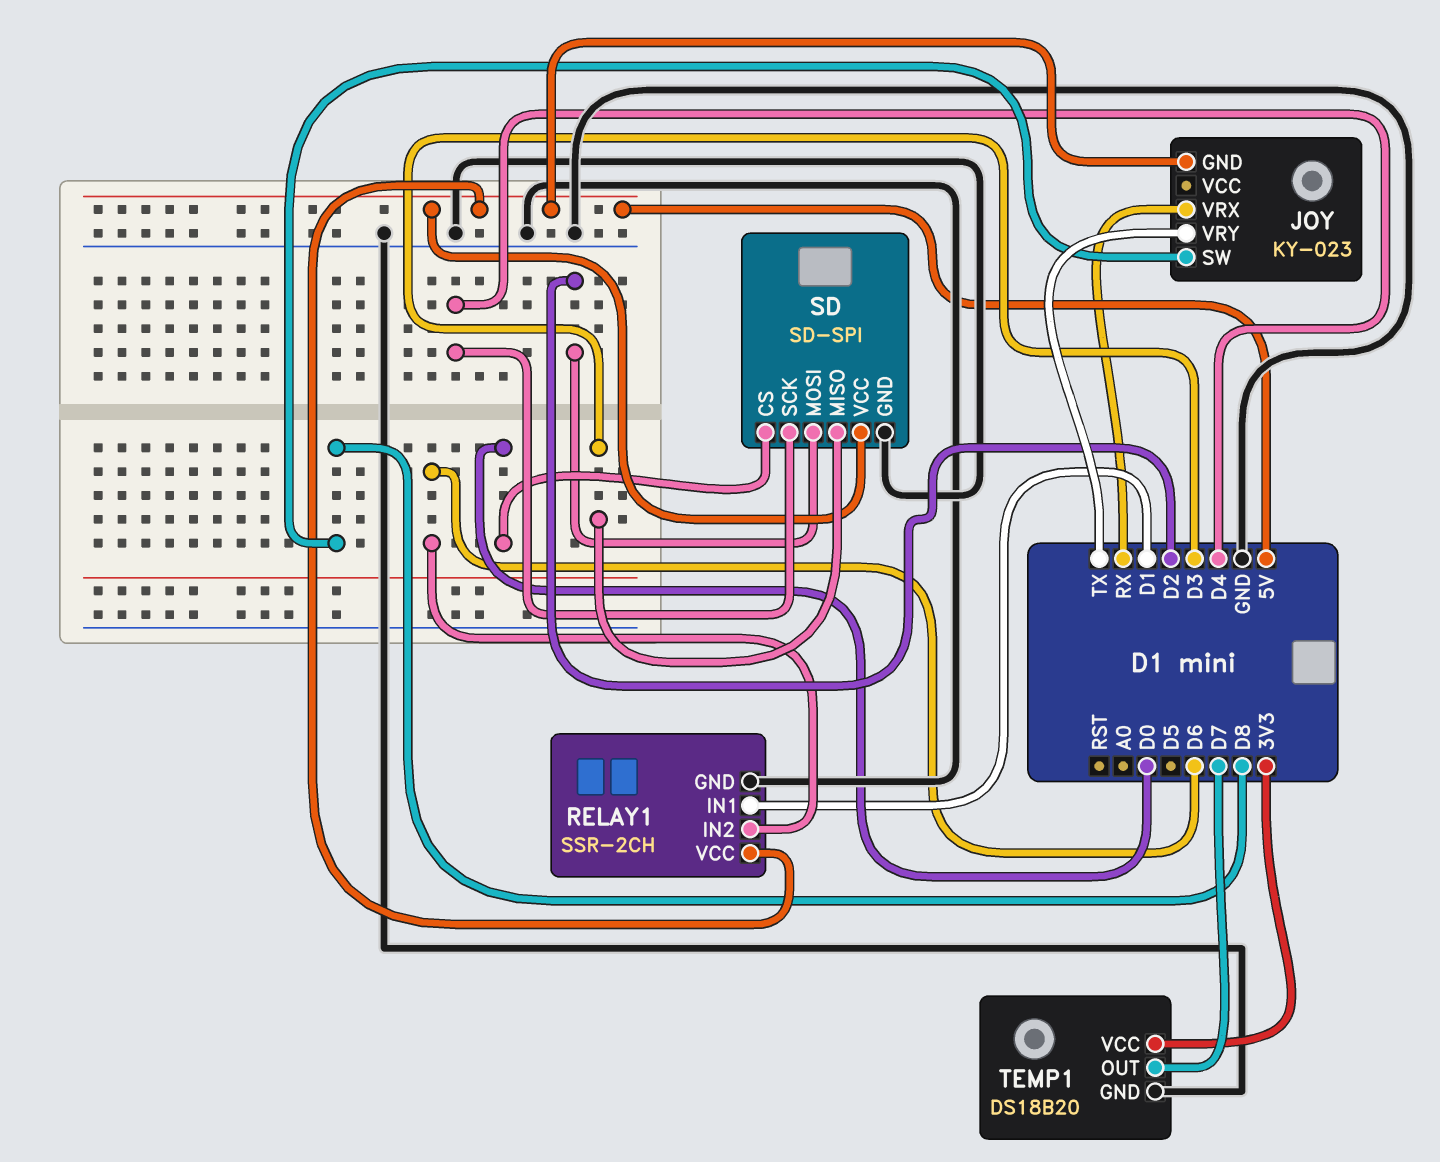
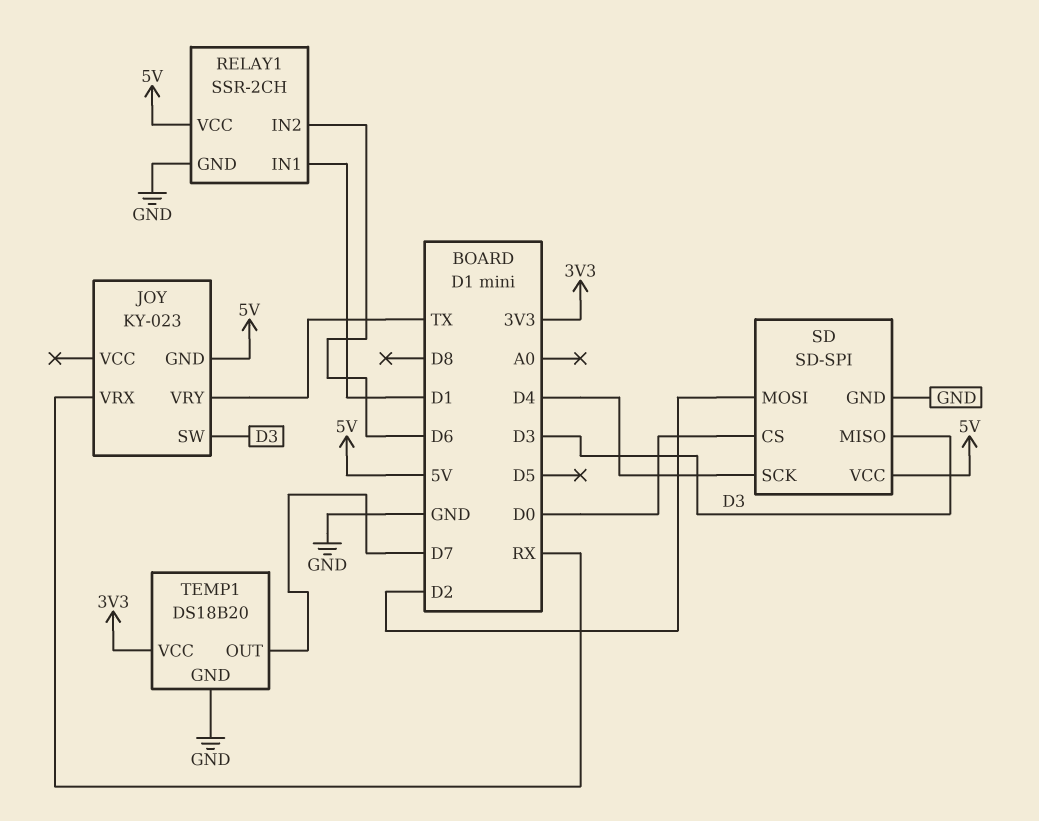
JOY pin SW: D8 -> D3

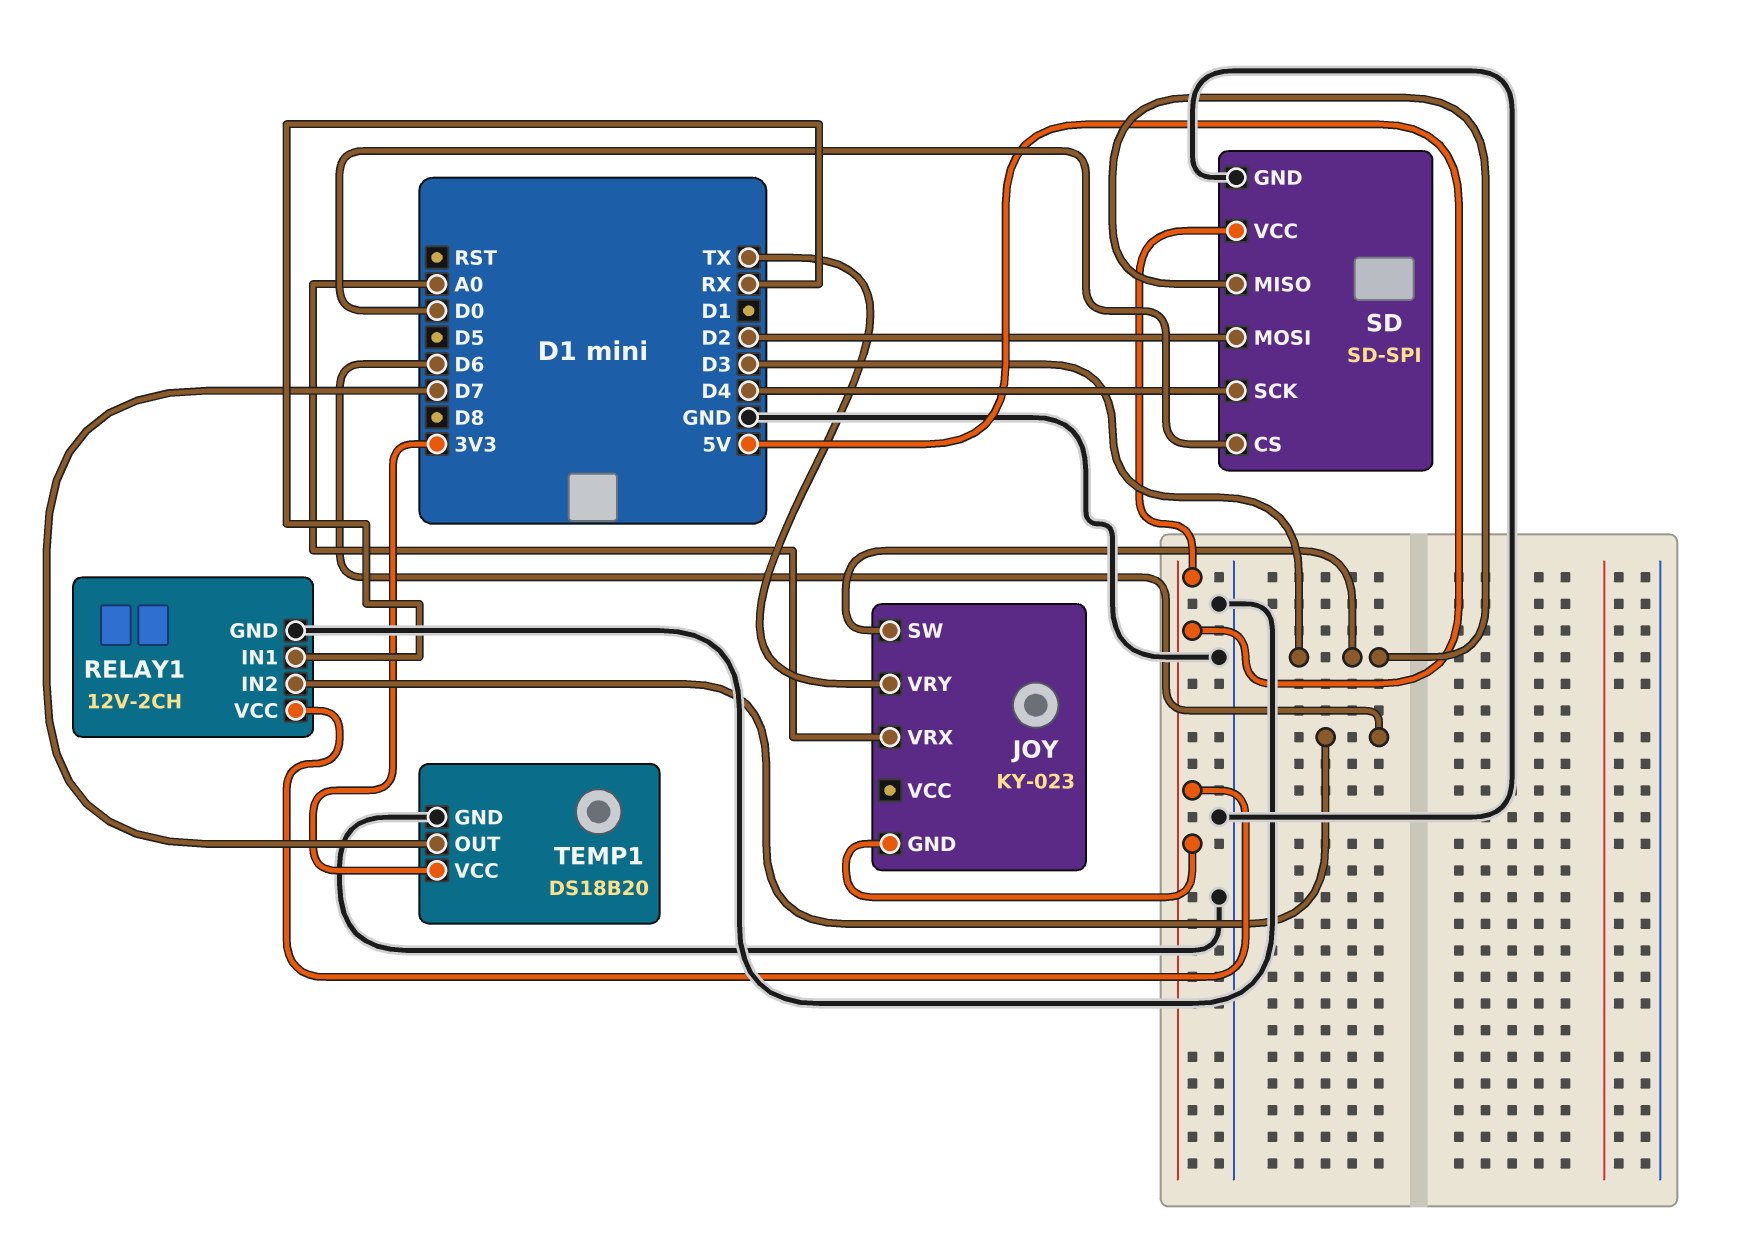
JOY pin VRX: RX -> A0
RELAY1: SSR-2CH -> 12V-2CH
RELAY1 pin IN1: D1 -> RX

